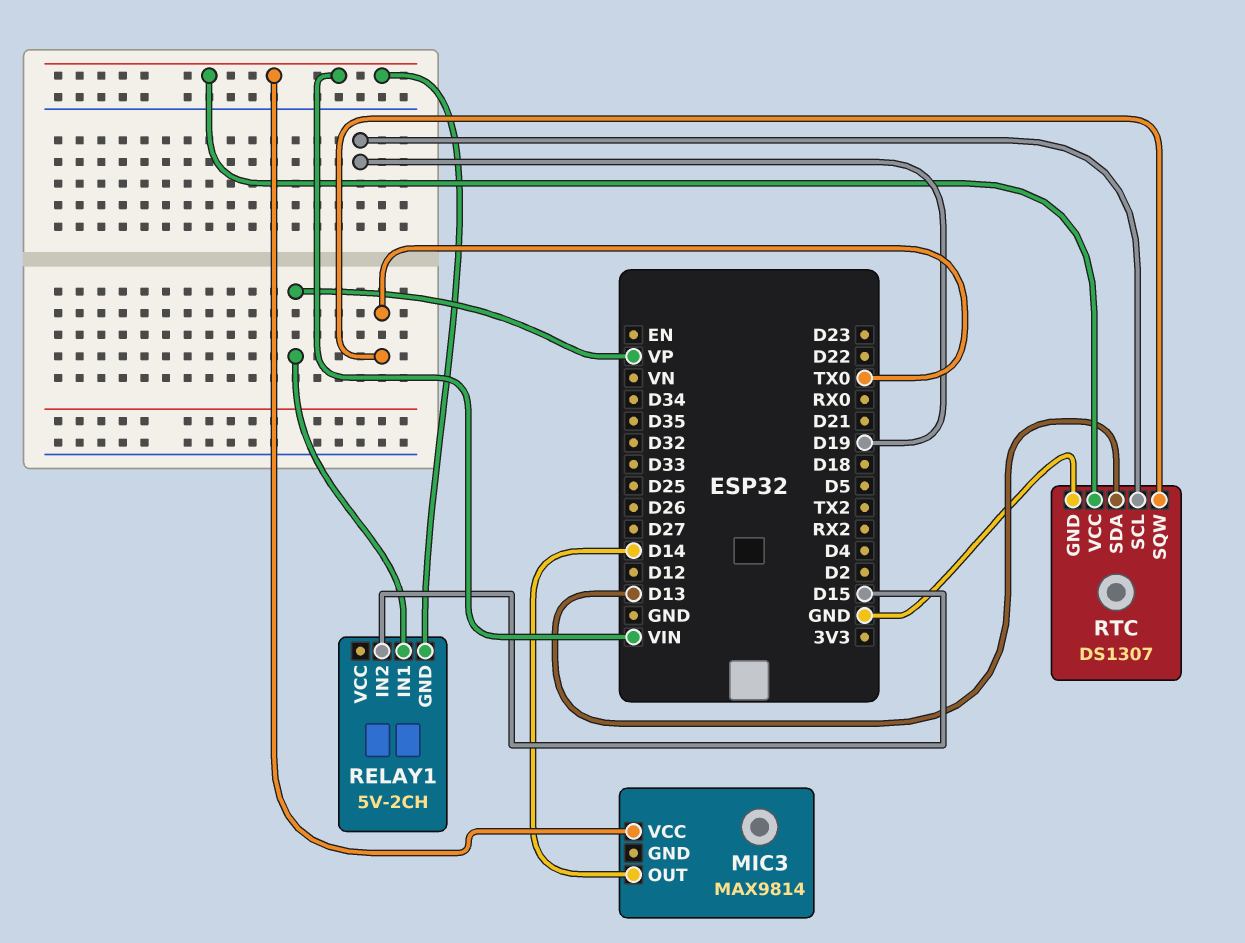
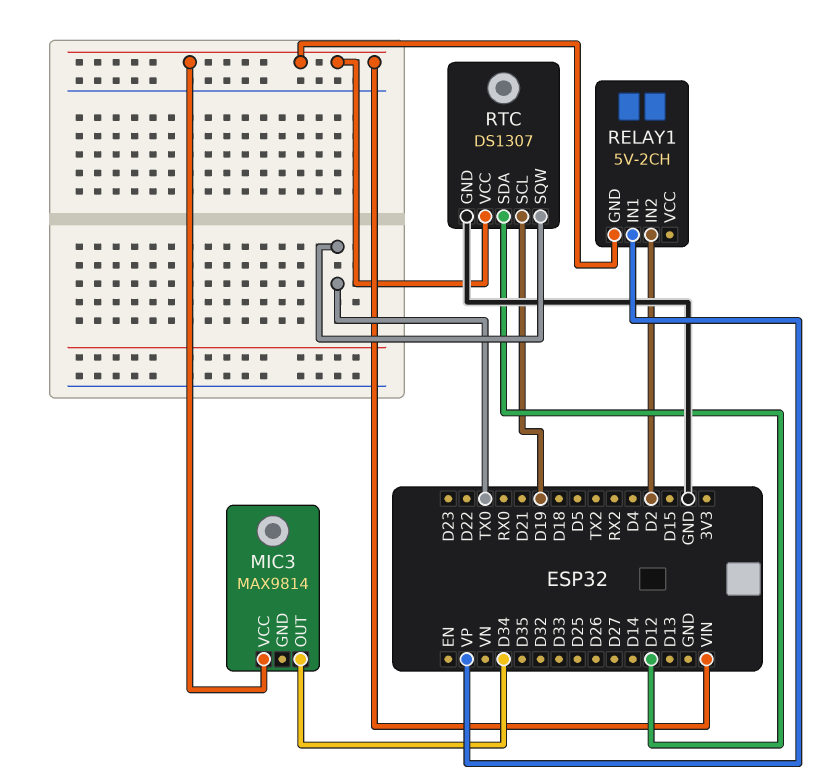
MIC3 pin OUT: D14 -> D34
RELAY1 pin IN2: D15 -> D2
RTC pin SDA: D13 -> D12

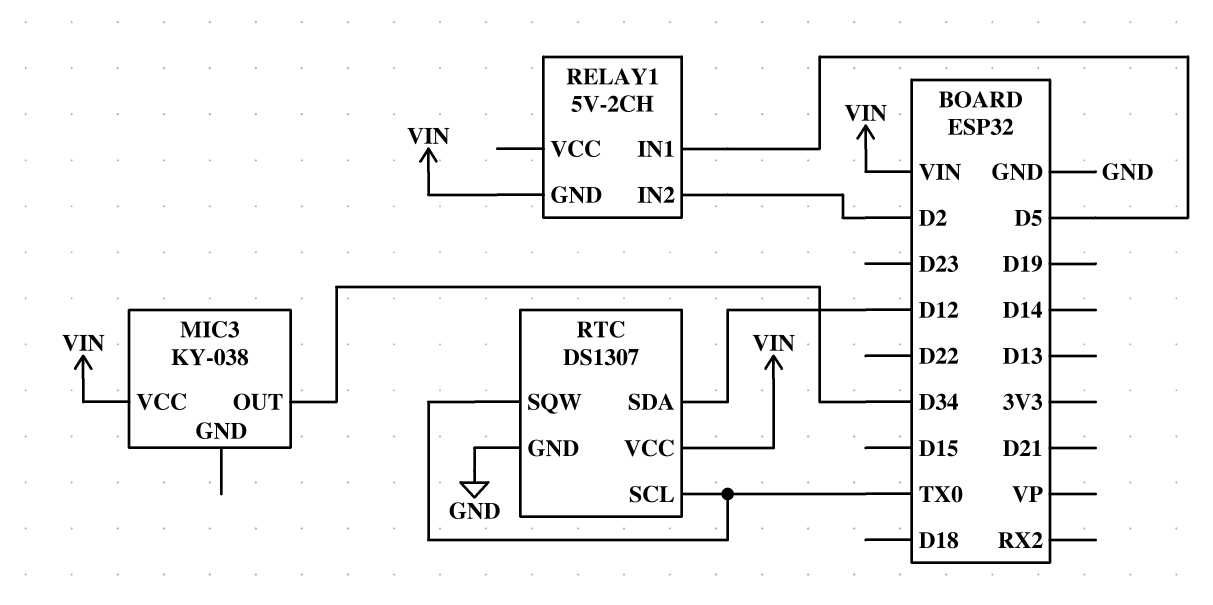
MIC3: MAX9814 -> KY-038
RELAY1 pin IN1: VP -> D5
RTC pin SCL: D19 -> TX0

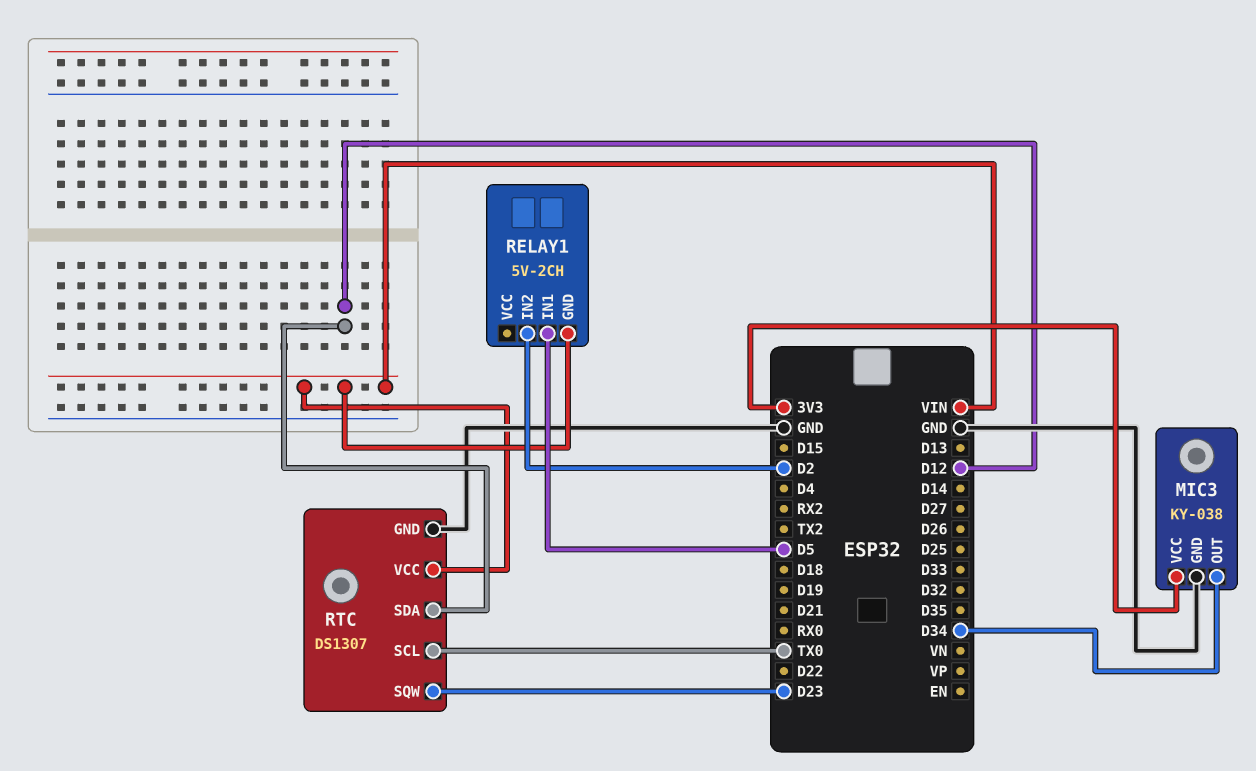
MIC3 pin GND: none -> GND
MIC3 pin VCC: VIN -> 3V3
RTC pin SQW: TX0 -> D23

